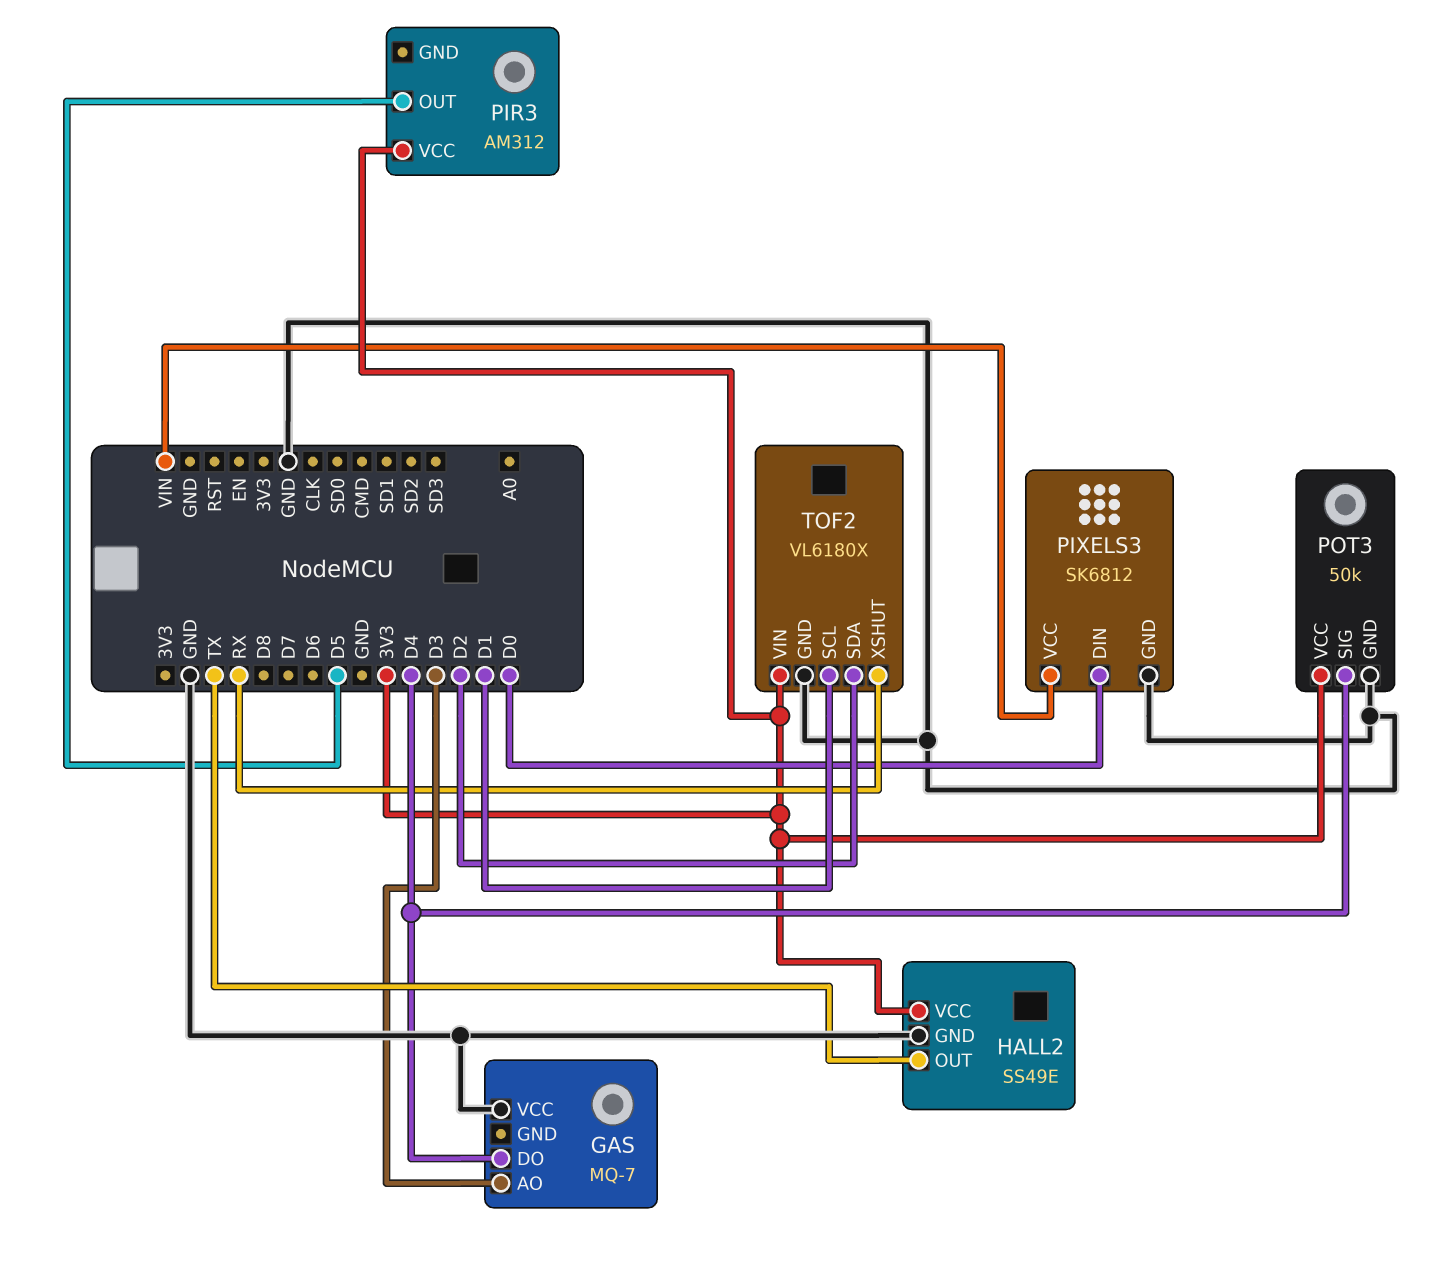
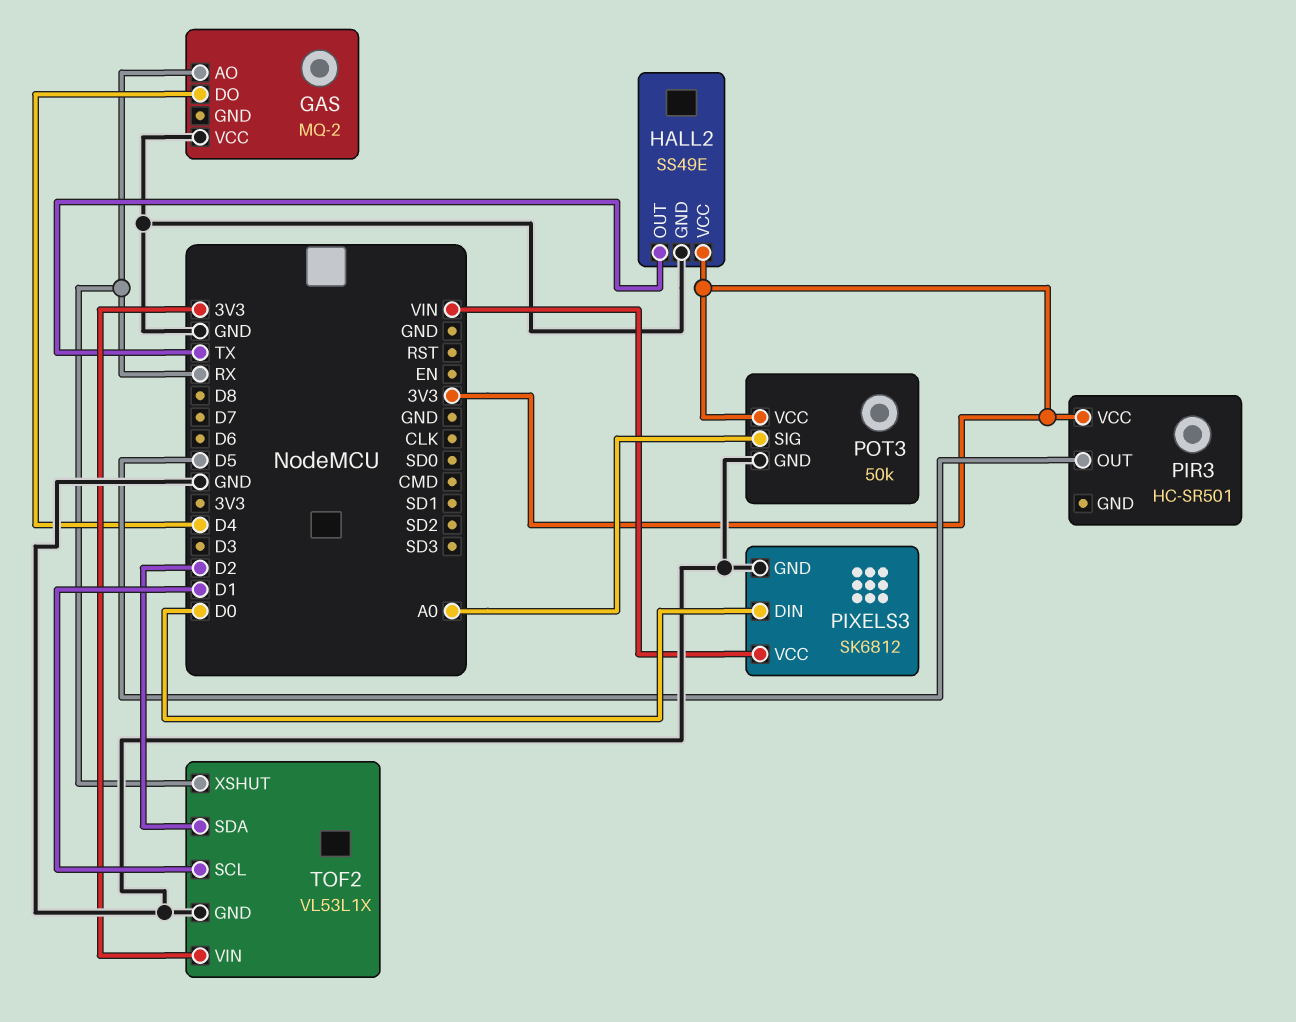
GAS: MQ-7 -> MQ-2
GAS pin AO: D3 -> RX
PIR3: AM312 -> HC-SR501
POT3 pin SIG: D4 -> A0
TOF2: VL6180X -> VL53L1X

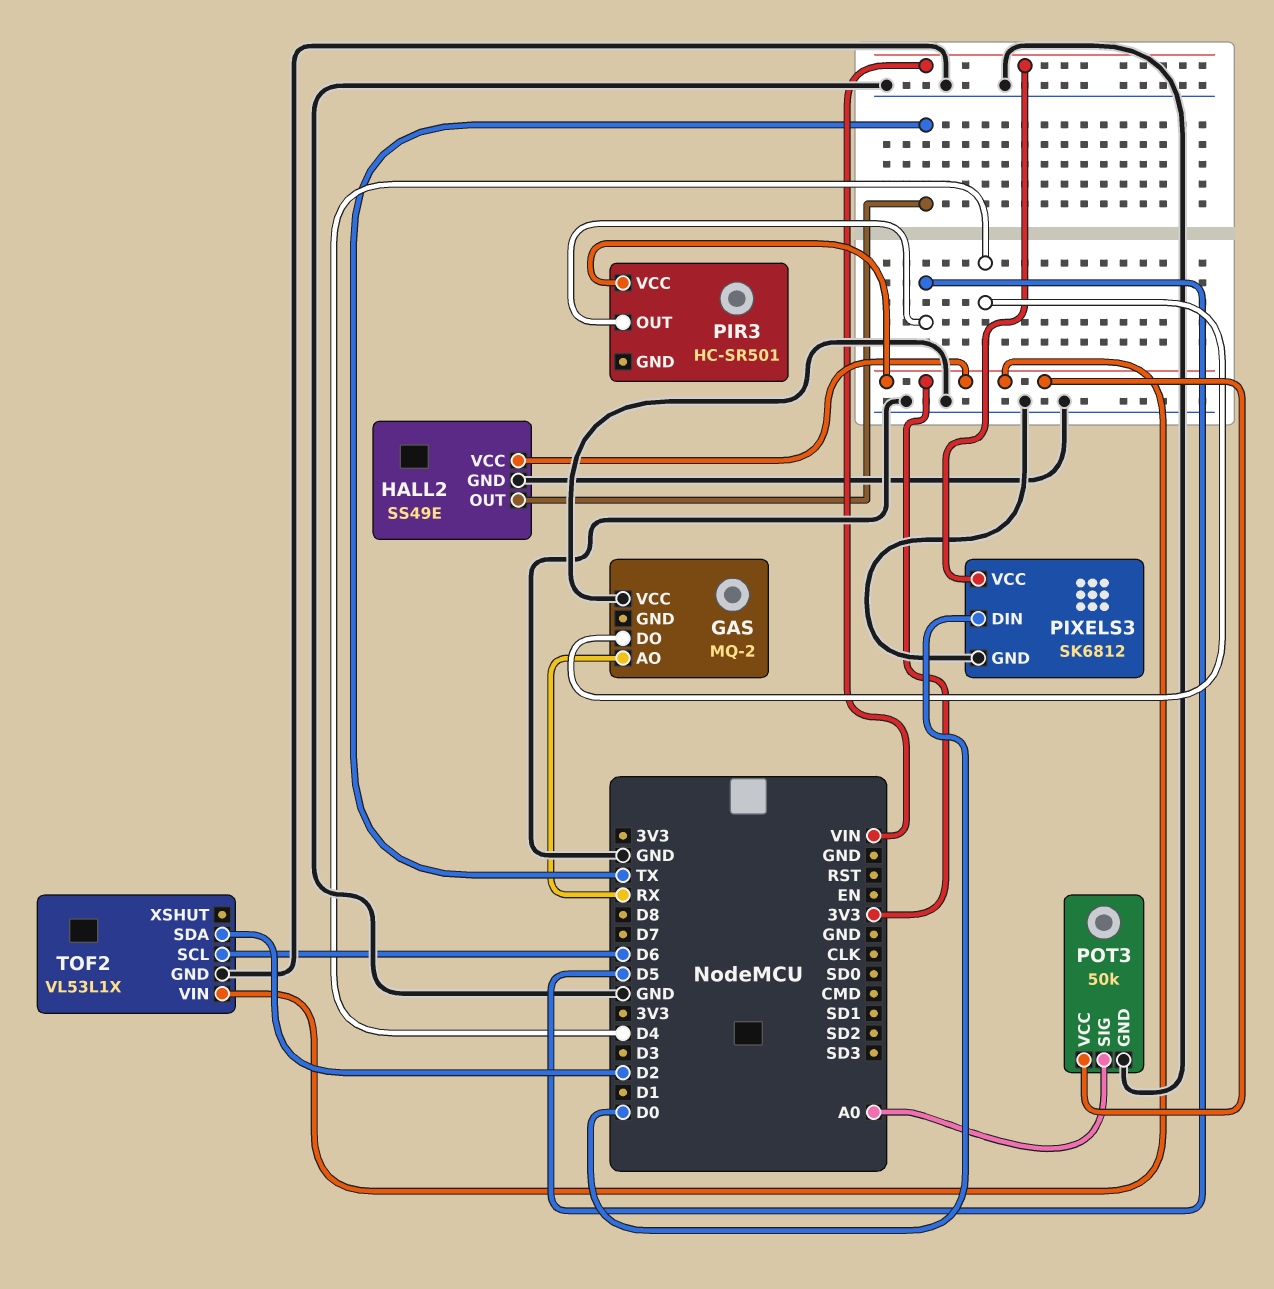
TOF2 pin SCL: D1 -> D6
TOF2 pin XSHUT: RX -> none

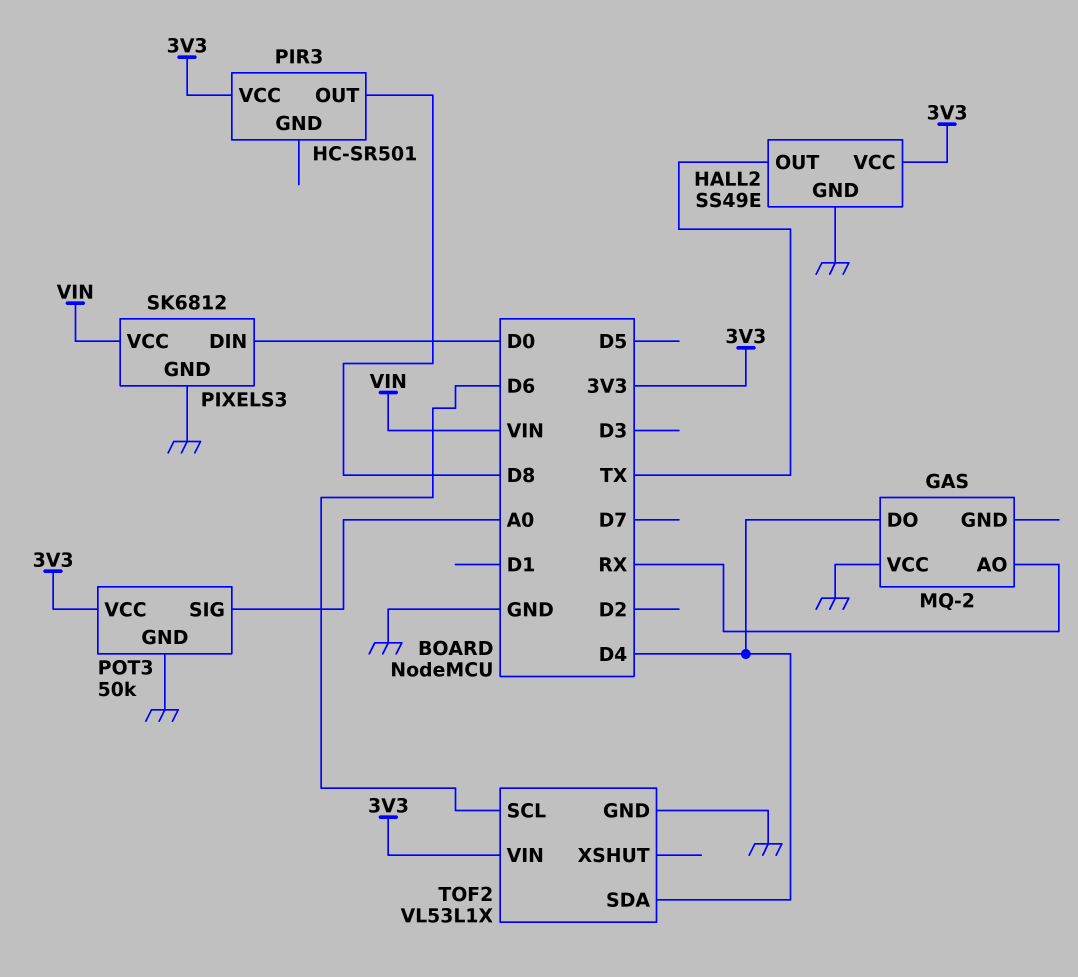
PIR3 pin OUT: D5 -> D8
TOF2 pin SDA: D2 -> D4

